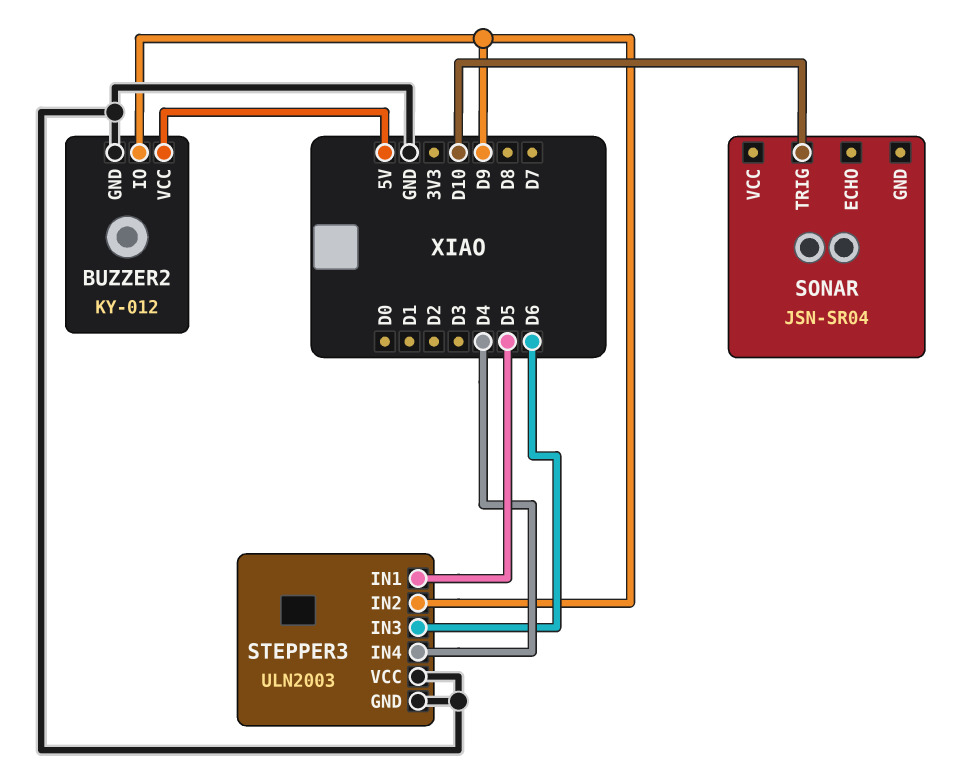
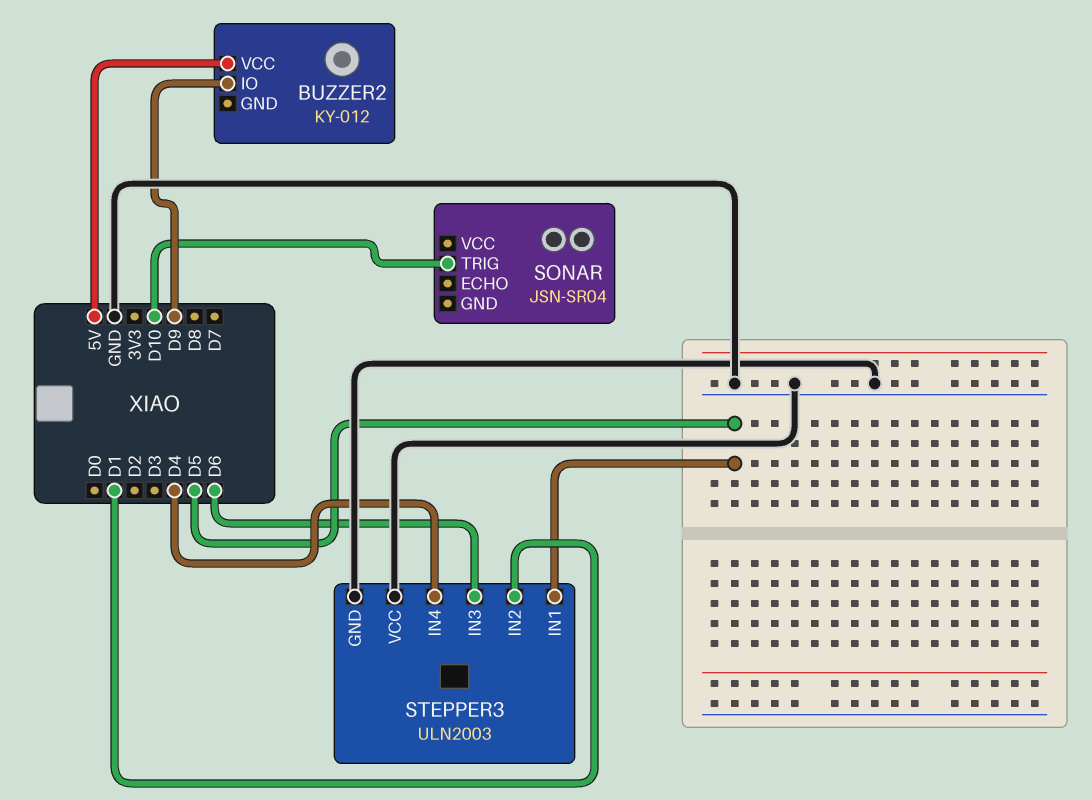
BUZZER2 pin GND: GND -> none
STEPPER3 pin IN2: D9 -> D1

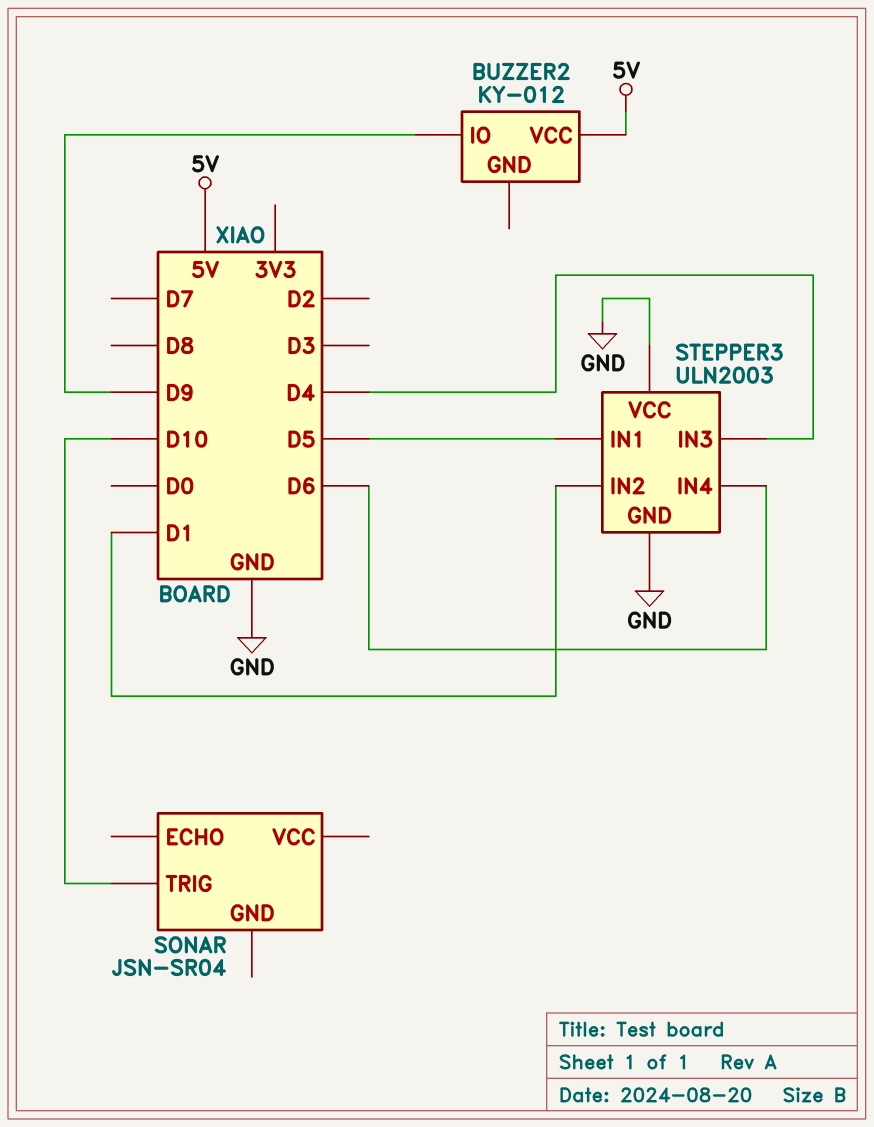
STEPPER3 pin IN3: D6 -> D4
STEPPER3 pin IN4: D4 -> D6

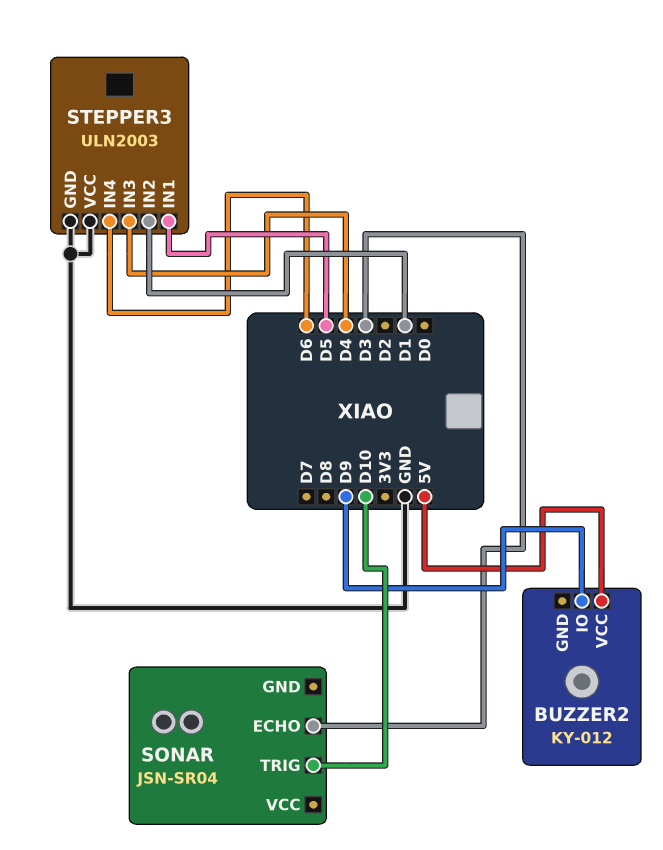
SONAR pin ECHO: none -> D3

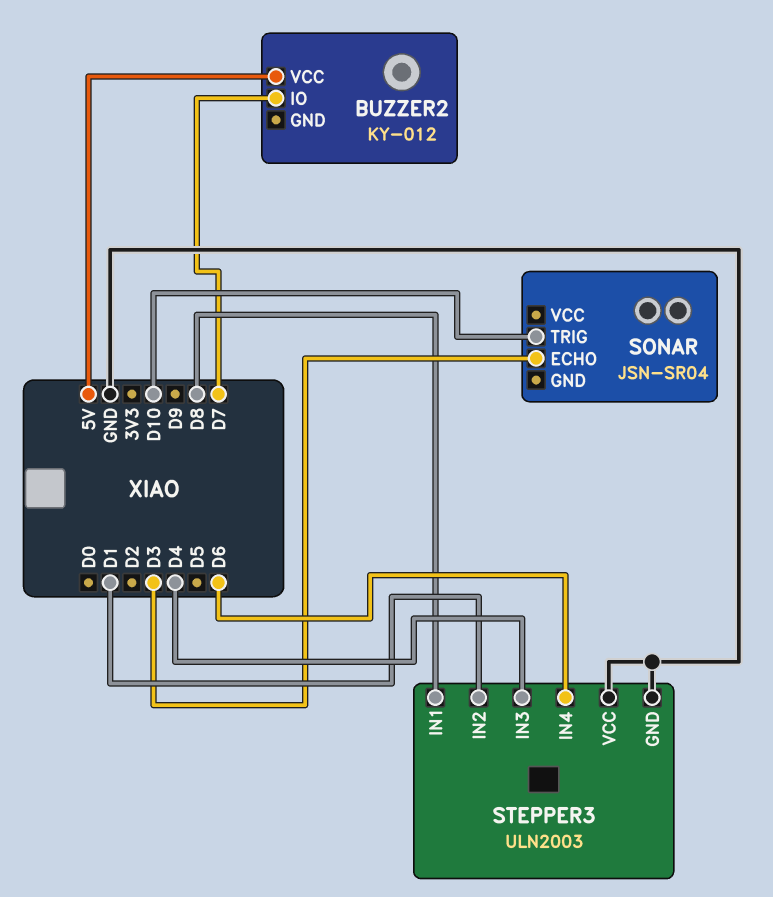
BUZZER2 pin IO: D9 -> D7
STEPPER3 pin IN1: D5 -> D8

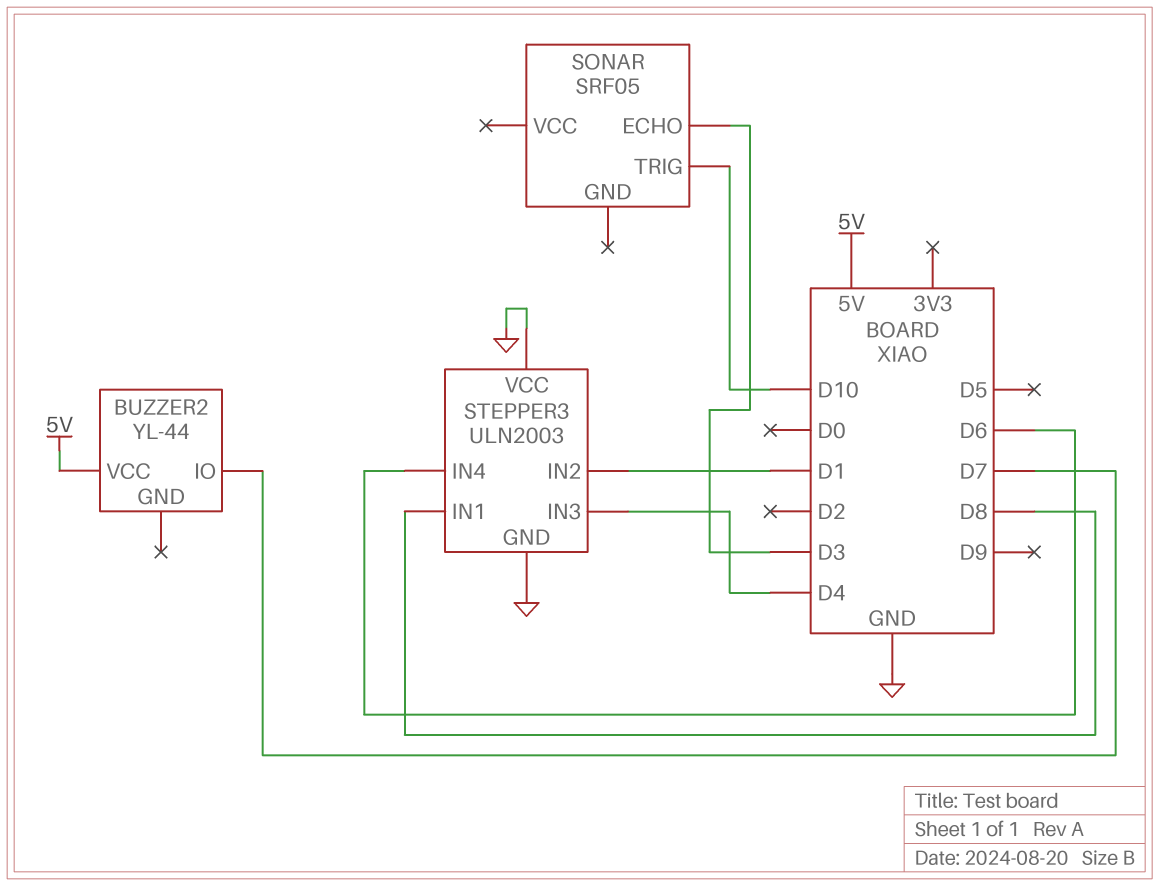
BUZZER2: KY-012 -> YL-44
SONAR: JSN-SR04 -> SRF05

